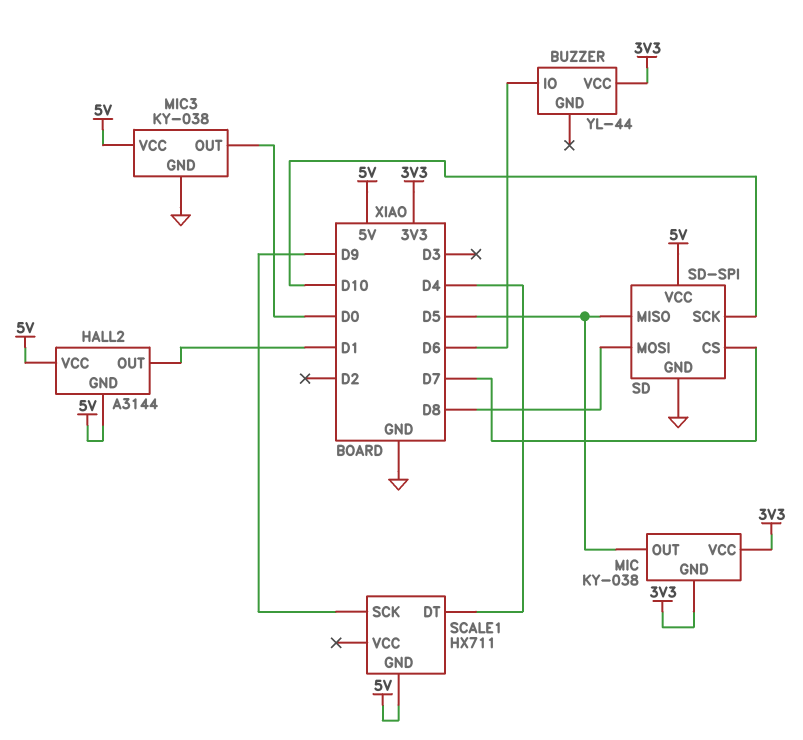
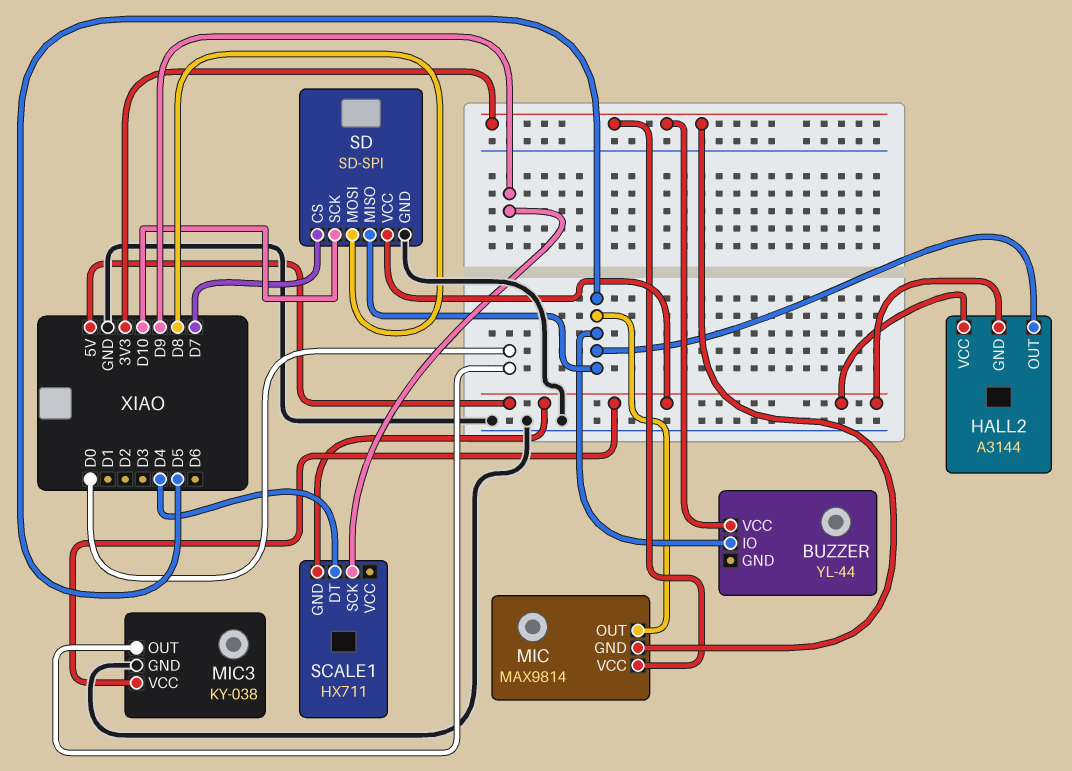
BUZZER pin IO: D6 -> D5
HALL2 pin OUT: D1 -> D5
MIC: KY-038 -> MAX9814

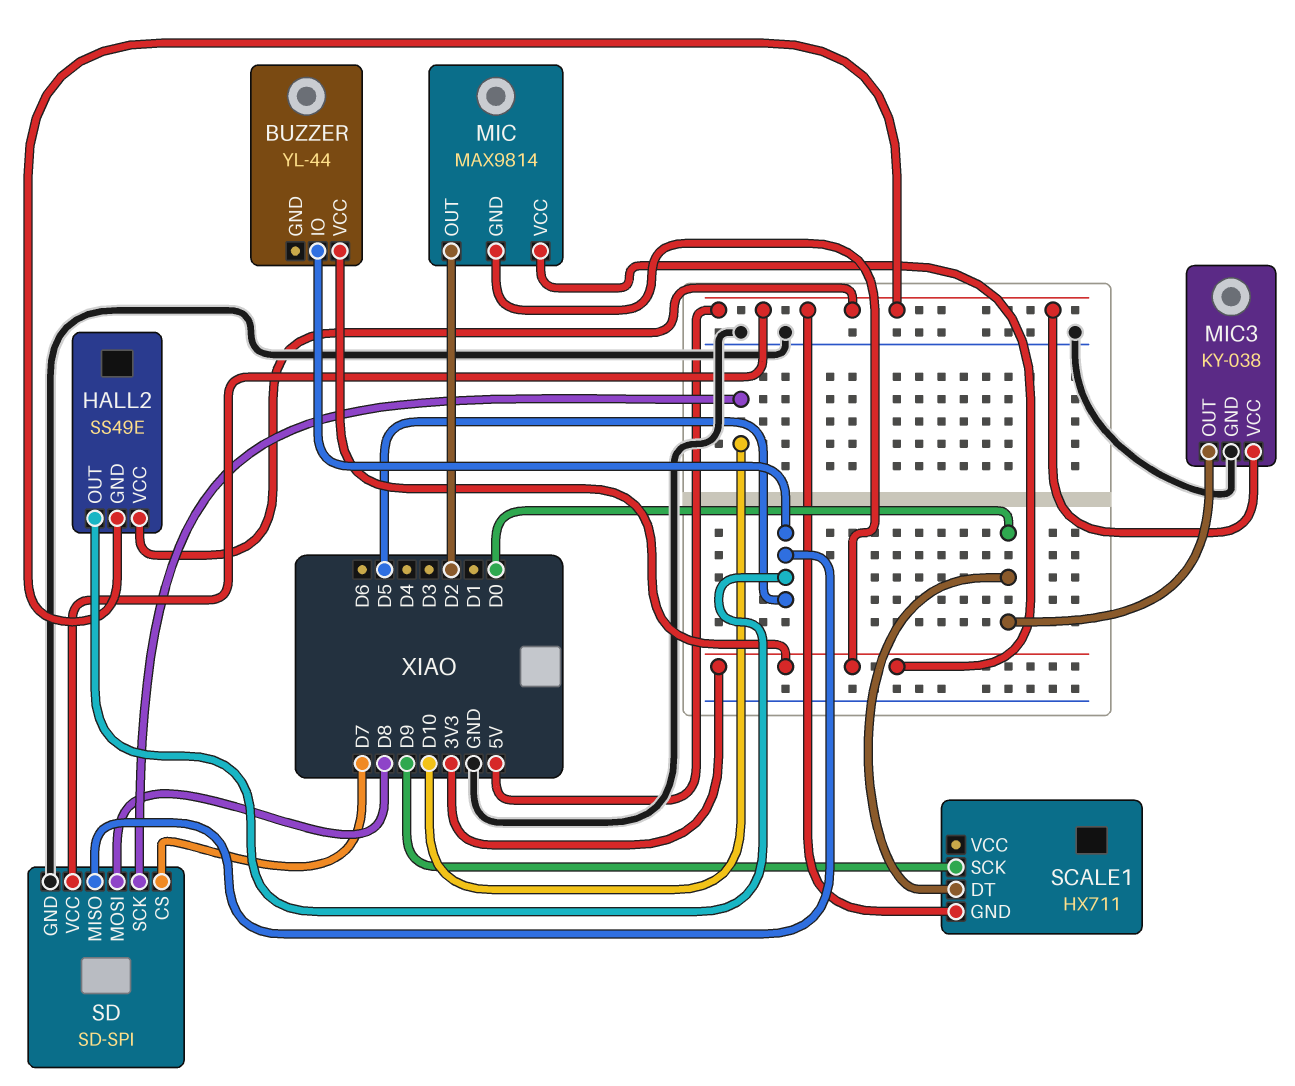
HALL2: A3144 -> SS49E
MIC pin OUT: D5 -> D2
SCALE1 pin DT: D4 -> D0

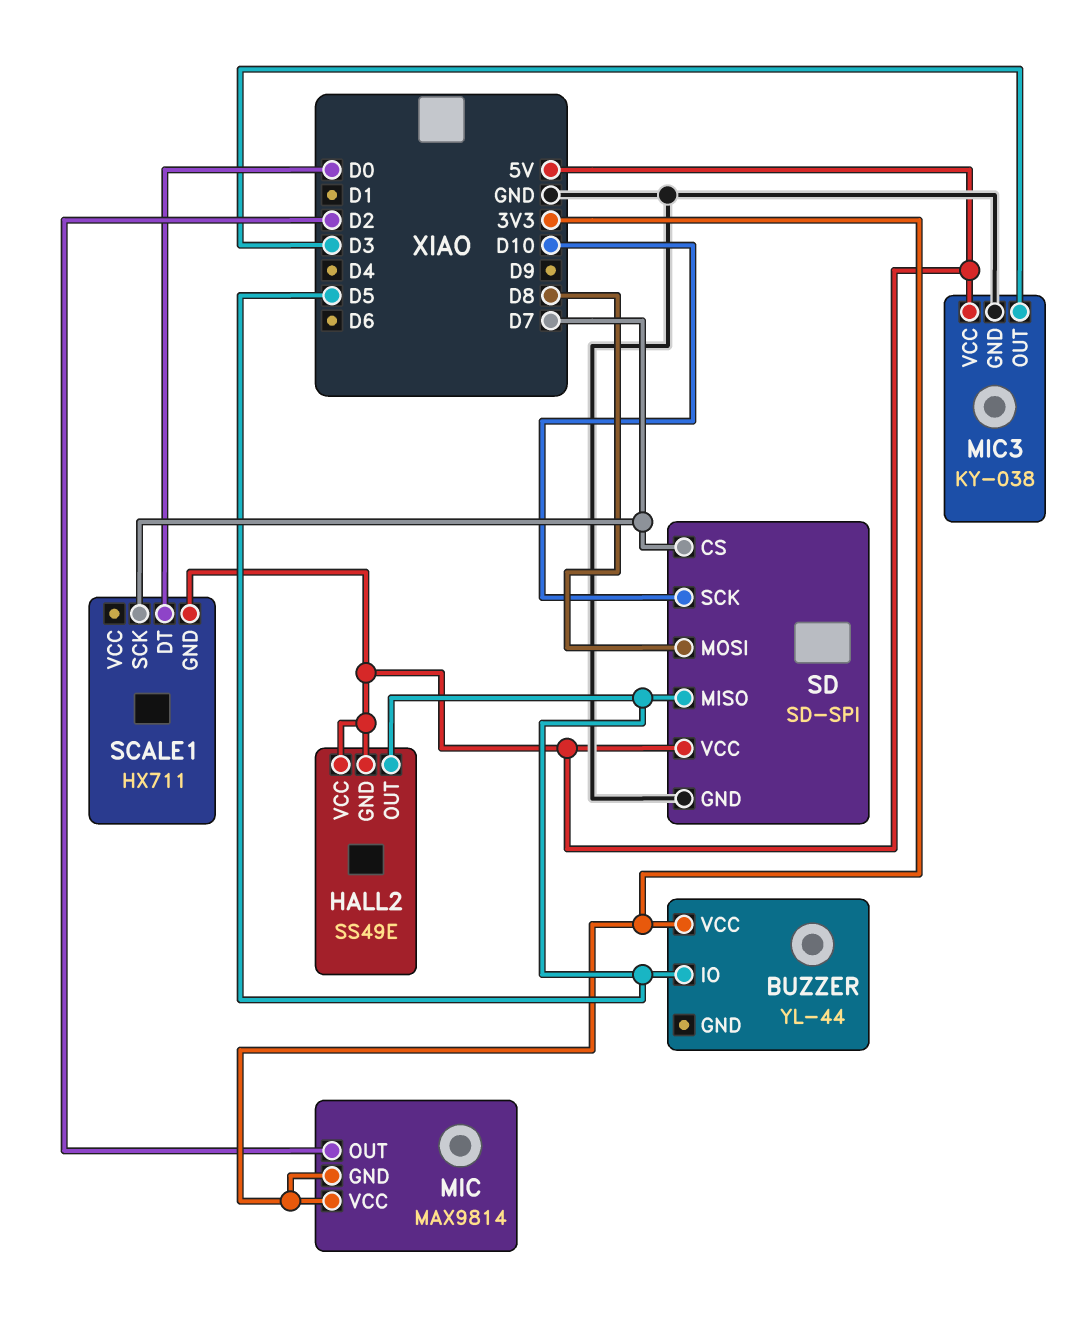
MIC3 pin OUT: D0 -> D3
SCALE1 pin SCK: D9 -> D7

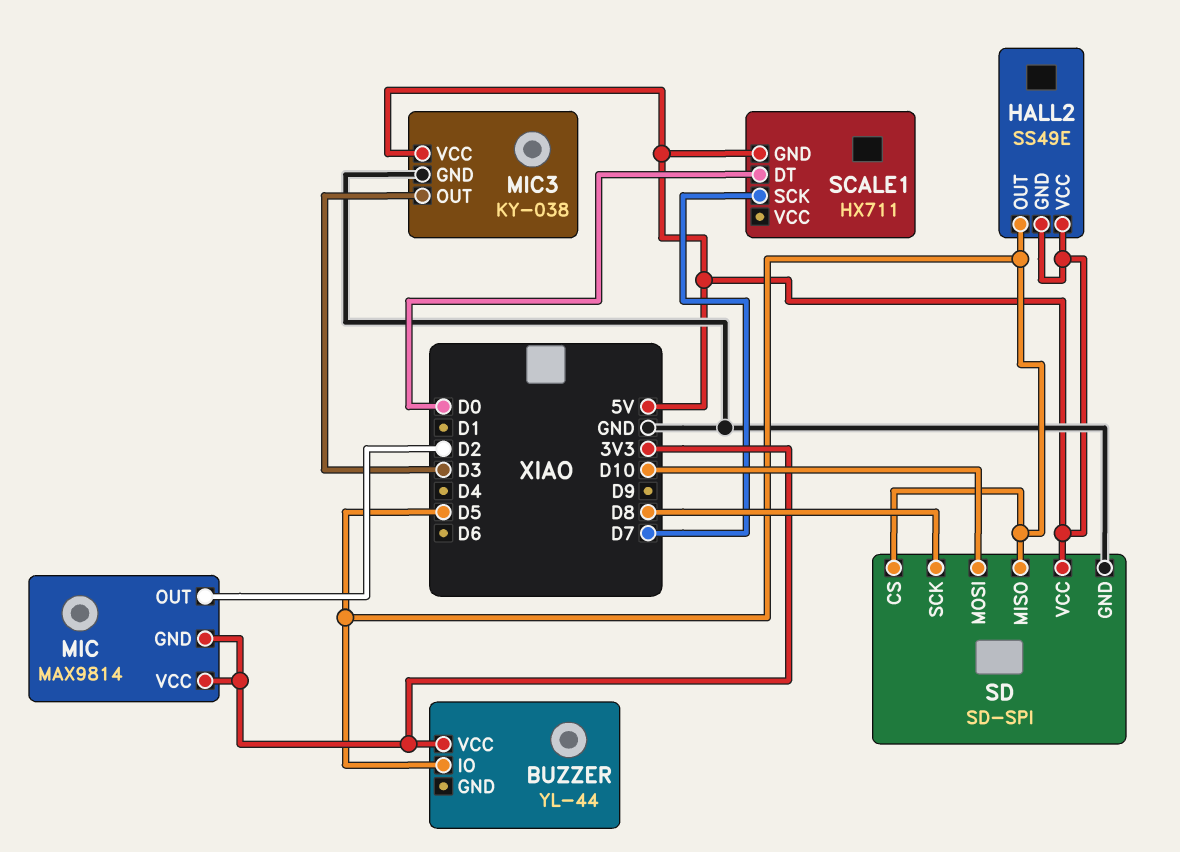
SD pin CS: D7 -> D5
SD pin MOSI: D8 -> D10
SD pin SCK: D10 -> D8

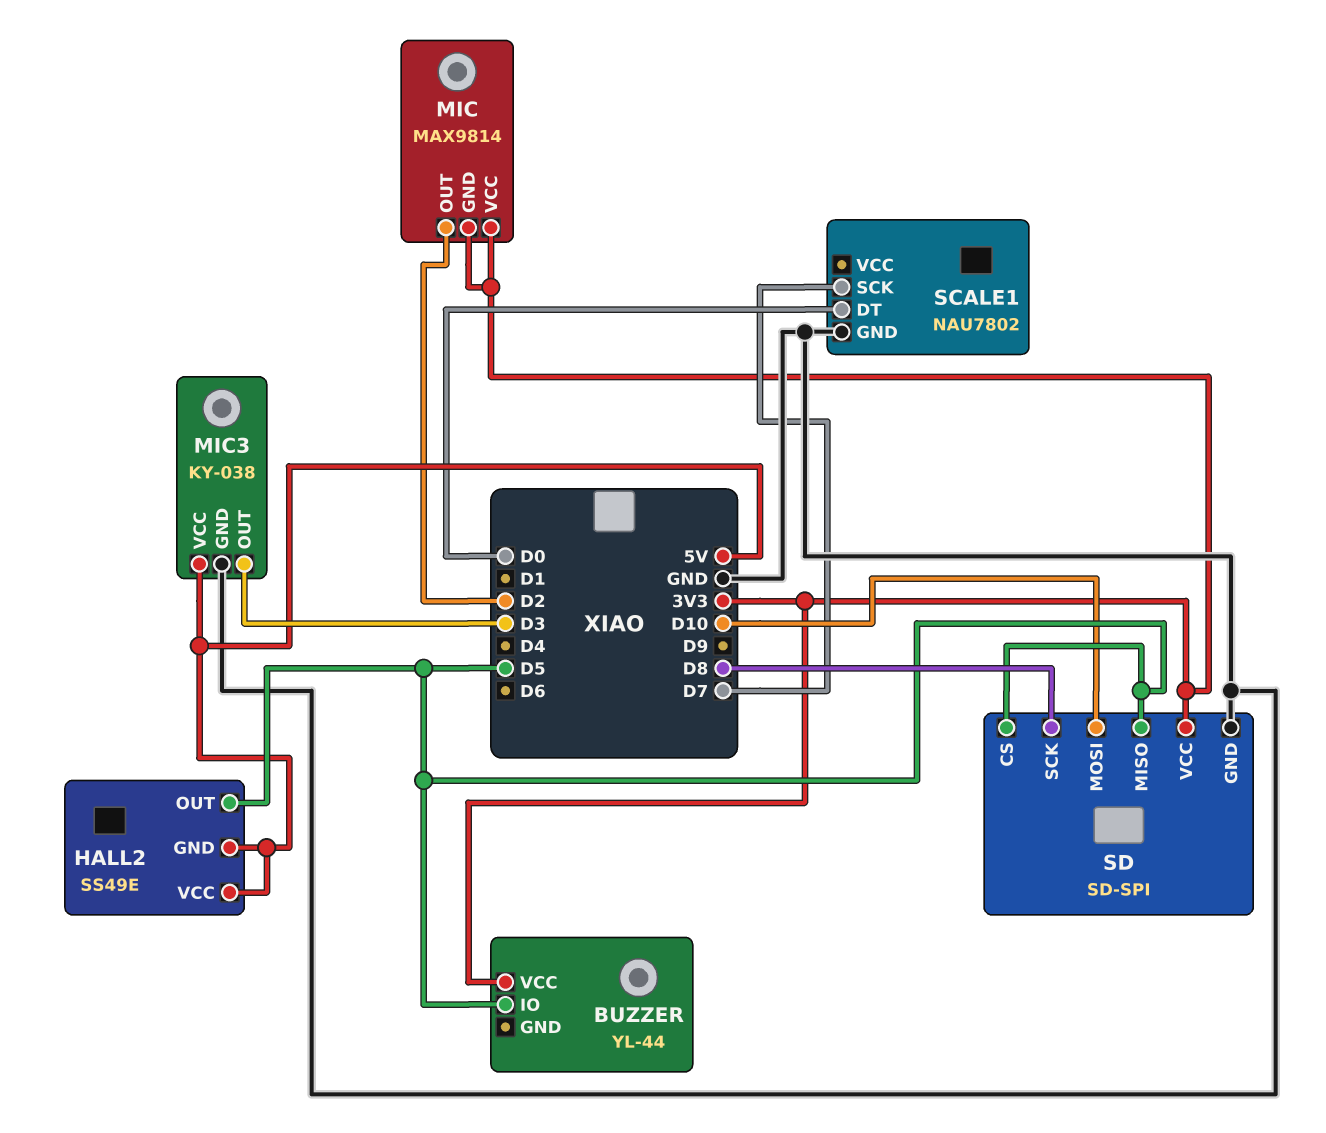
SCALE1: HX711 -> NAU7802
SCALE1 pin GND: 5V -> GND
SD pin VCC: 5V -> 3V3

